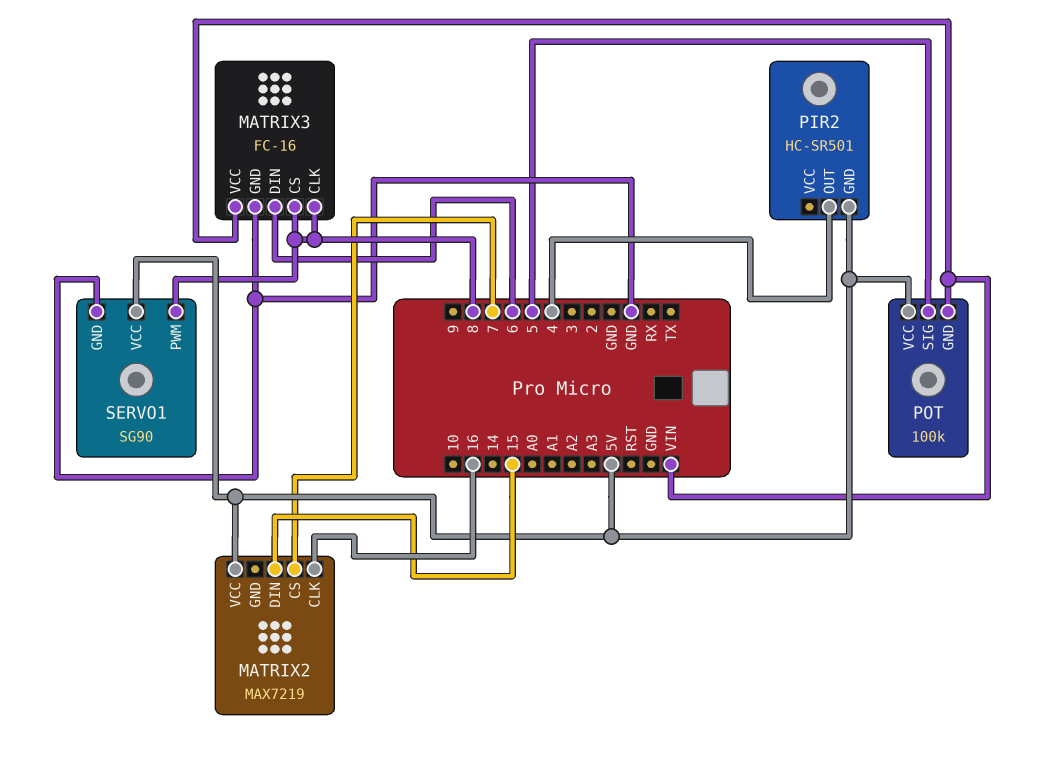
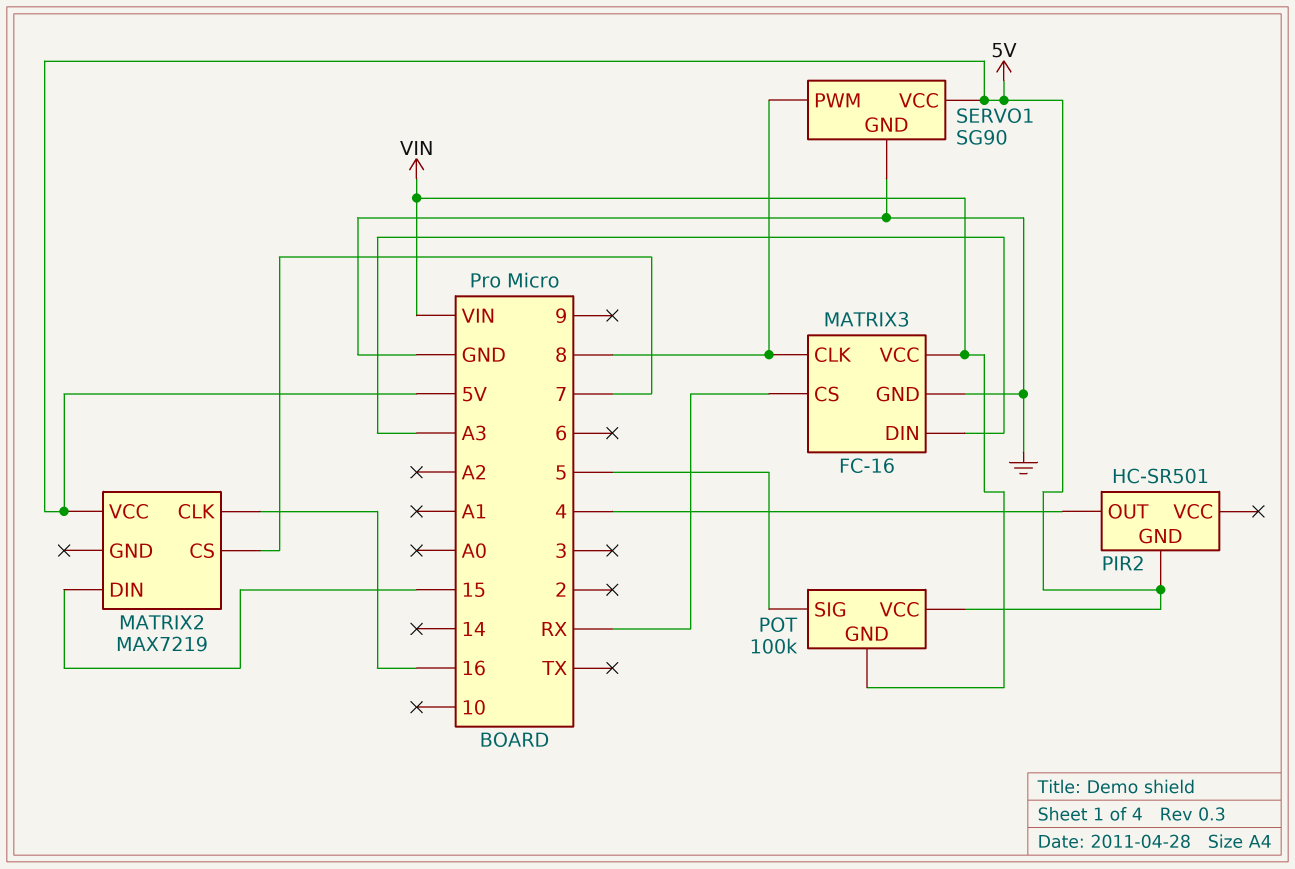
MATRIX3 pin CS: 8 -> RX
MATRIX3 pin DIN: 6 -> A3

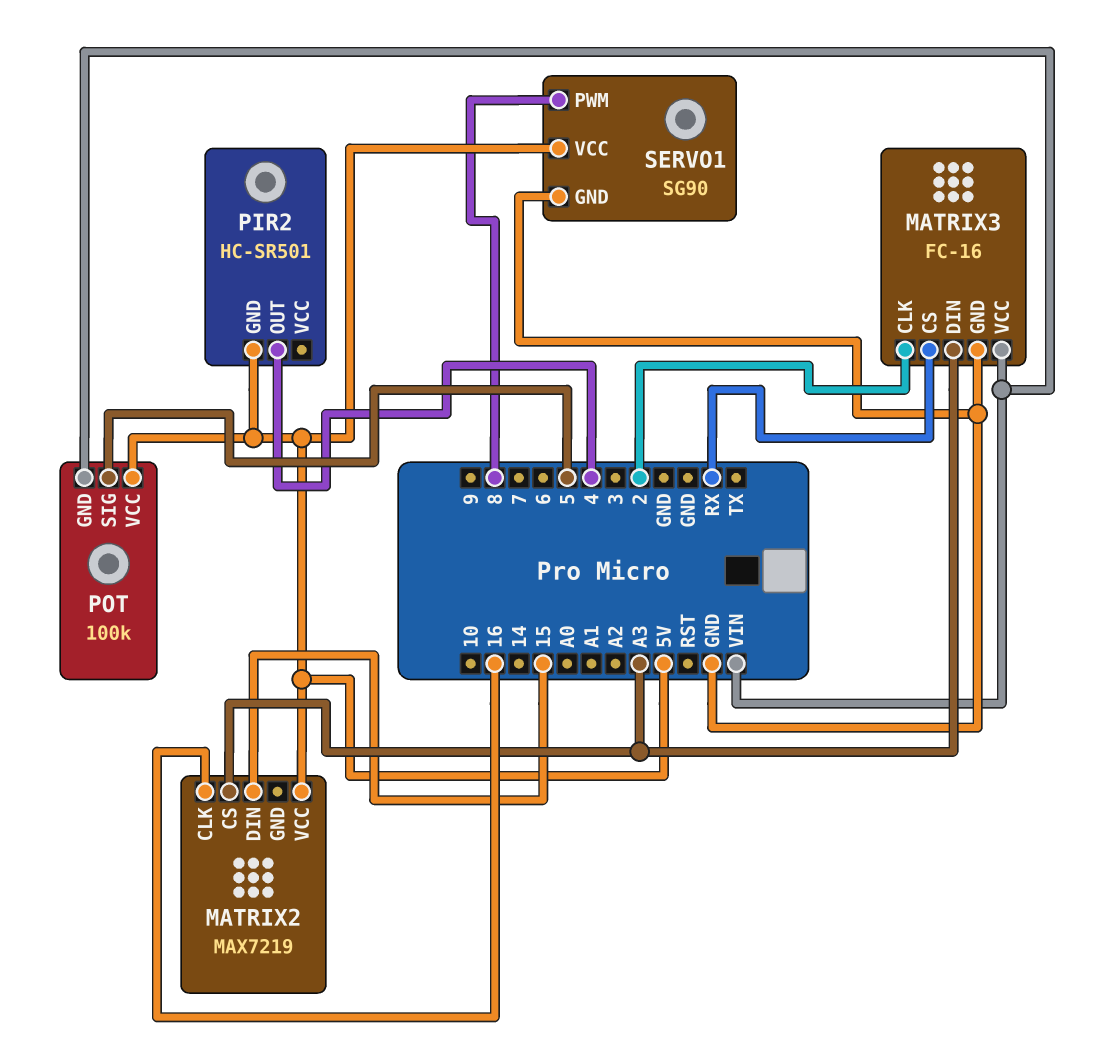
MATRIX2 pin CS: 7 -> A3
MATRIX3 pin CLK: 8 -> 2

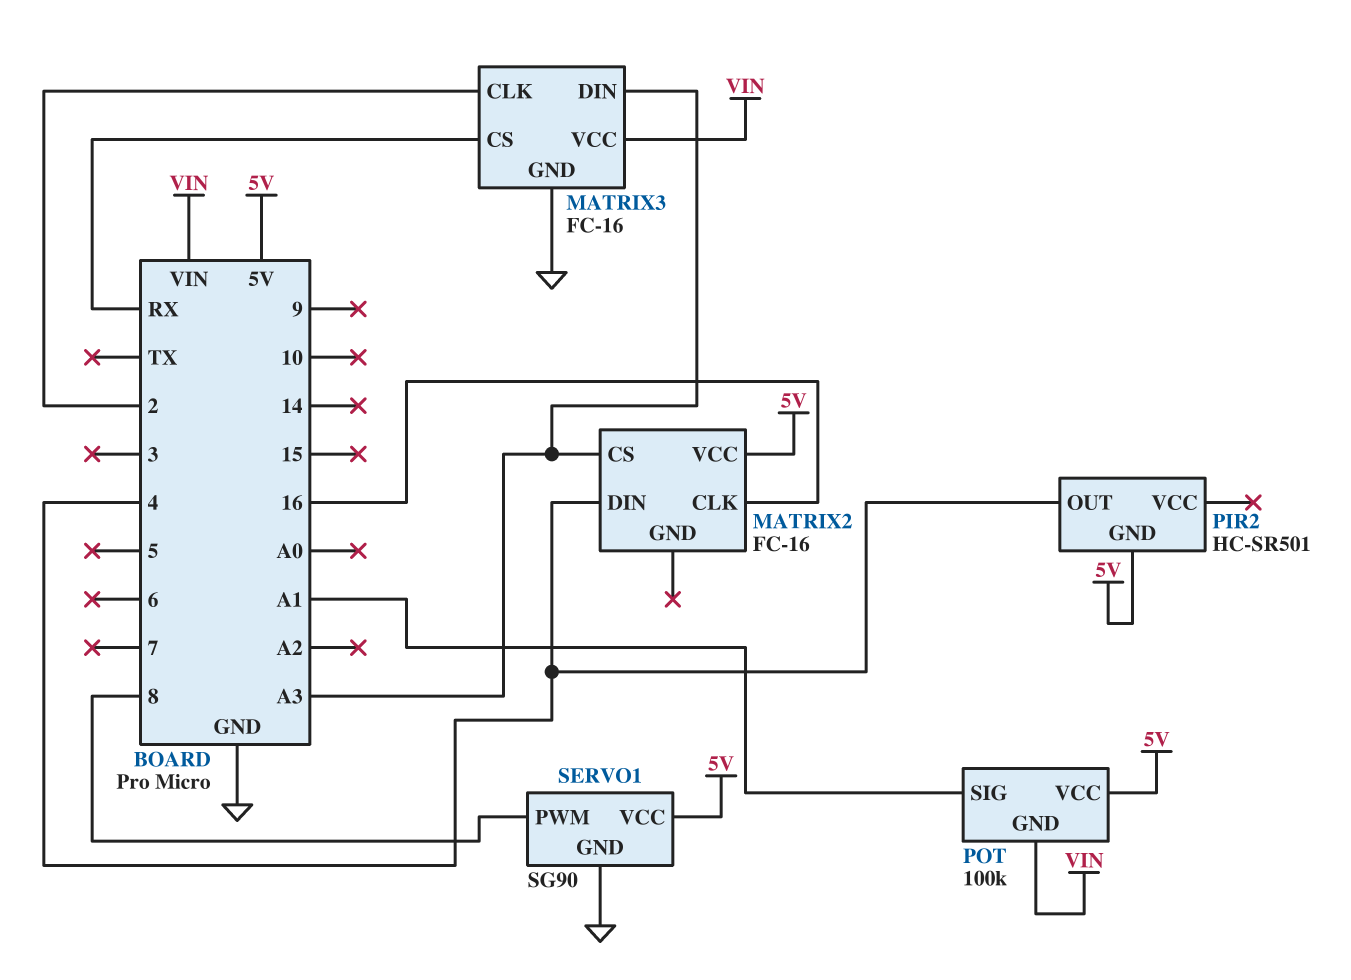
MATRIX2: MAX7219 -> FC-16
MATRIX2 pin DIN: 15 -> 4
POT pin SIG: 5 -> A1

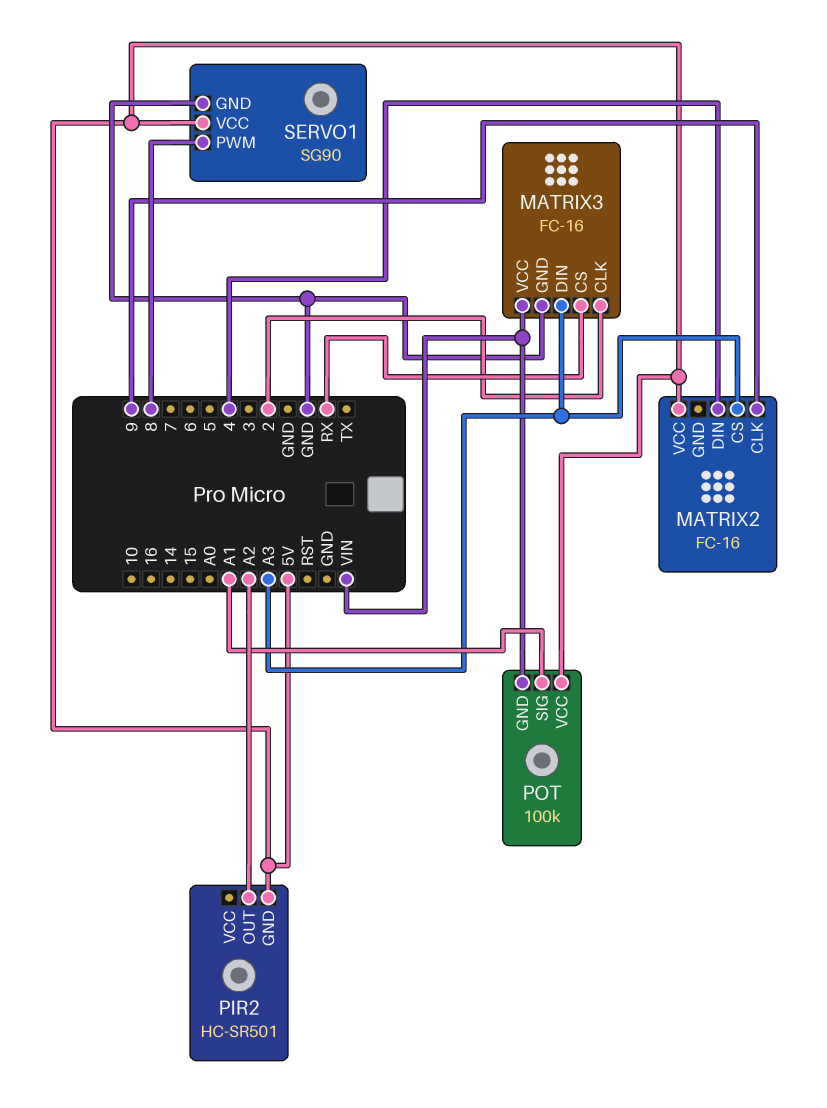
MATRIX2 pin CLK: 16 -> 9
PIR2 pin OUT: 4 -> A2

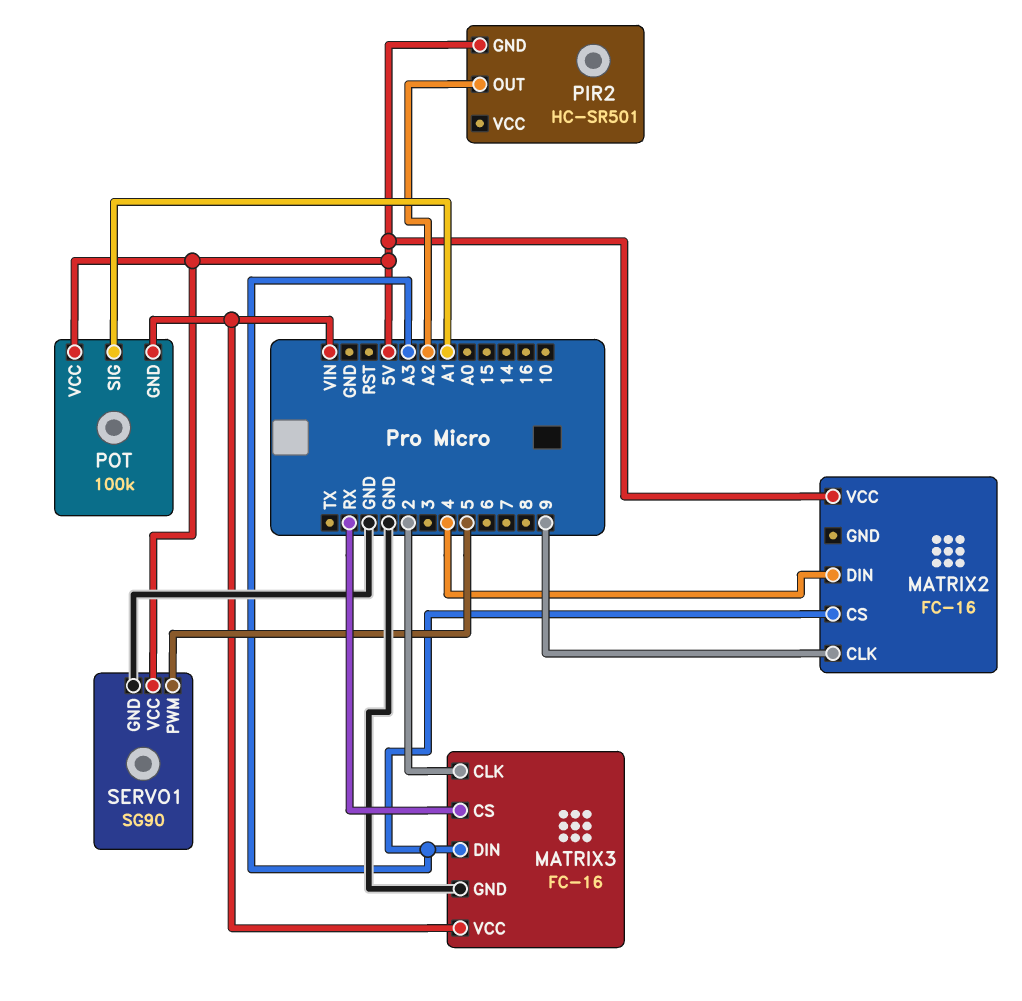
SERVO1 pin PWM: 8 -> 5

